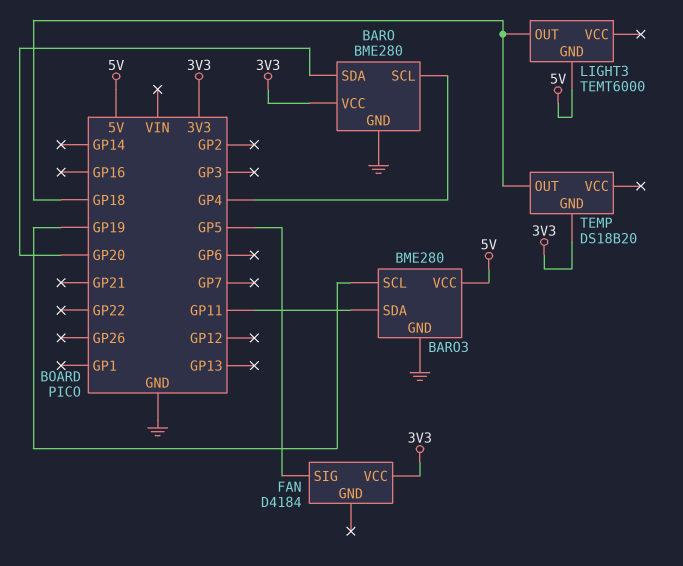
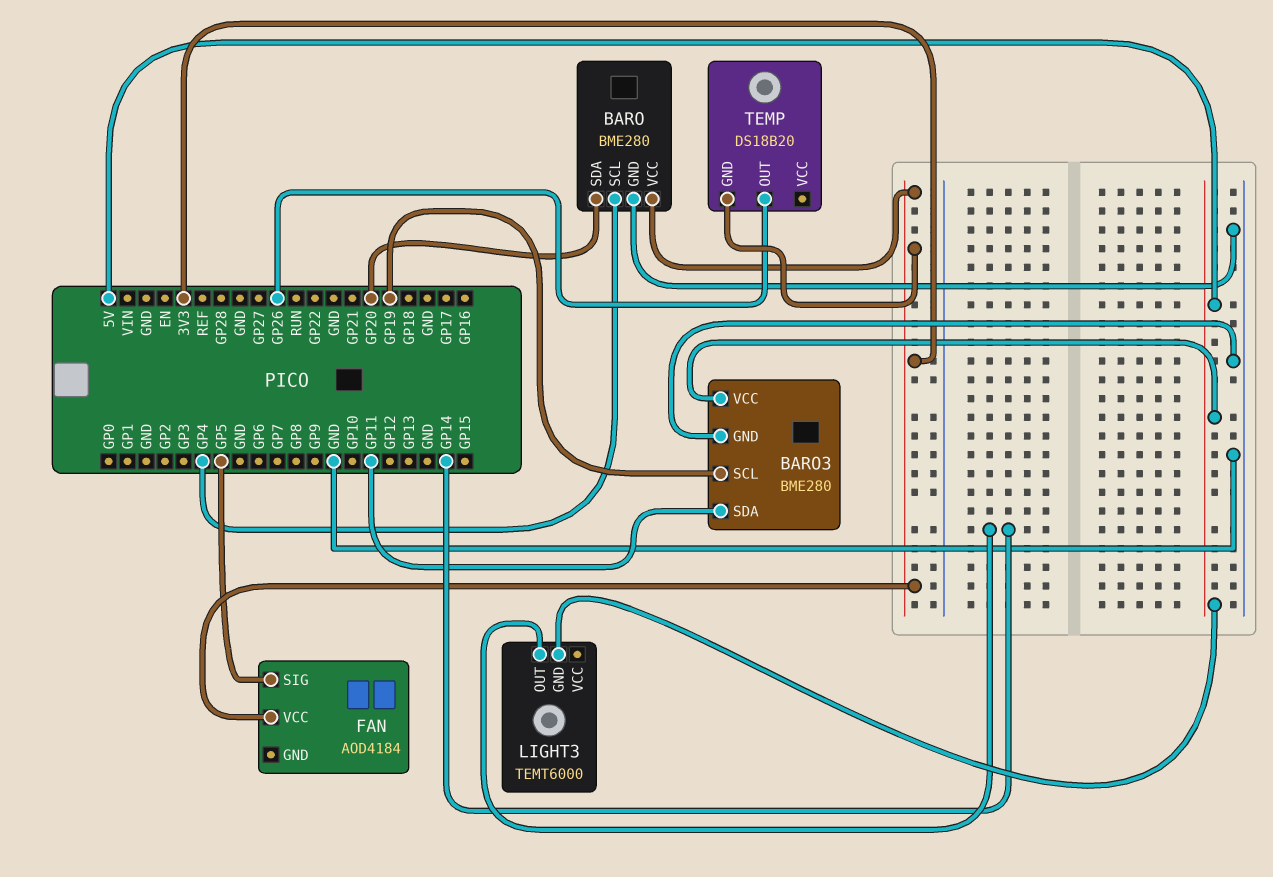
FAN: D4184 -> AOD4184
LIGHT3 pin OUT: GP18 -> GP14
TEMP pin OUT: GP18 -> GP26

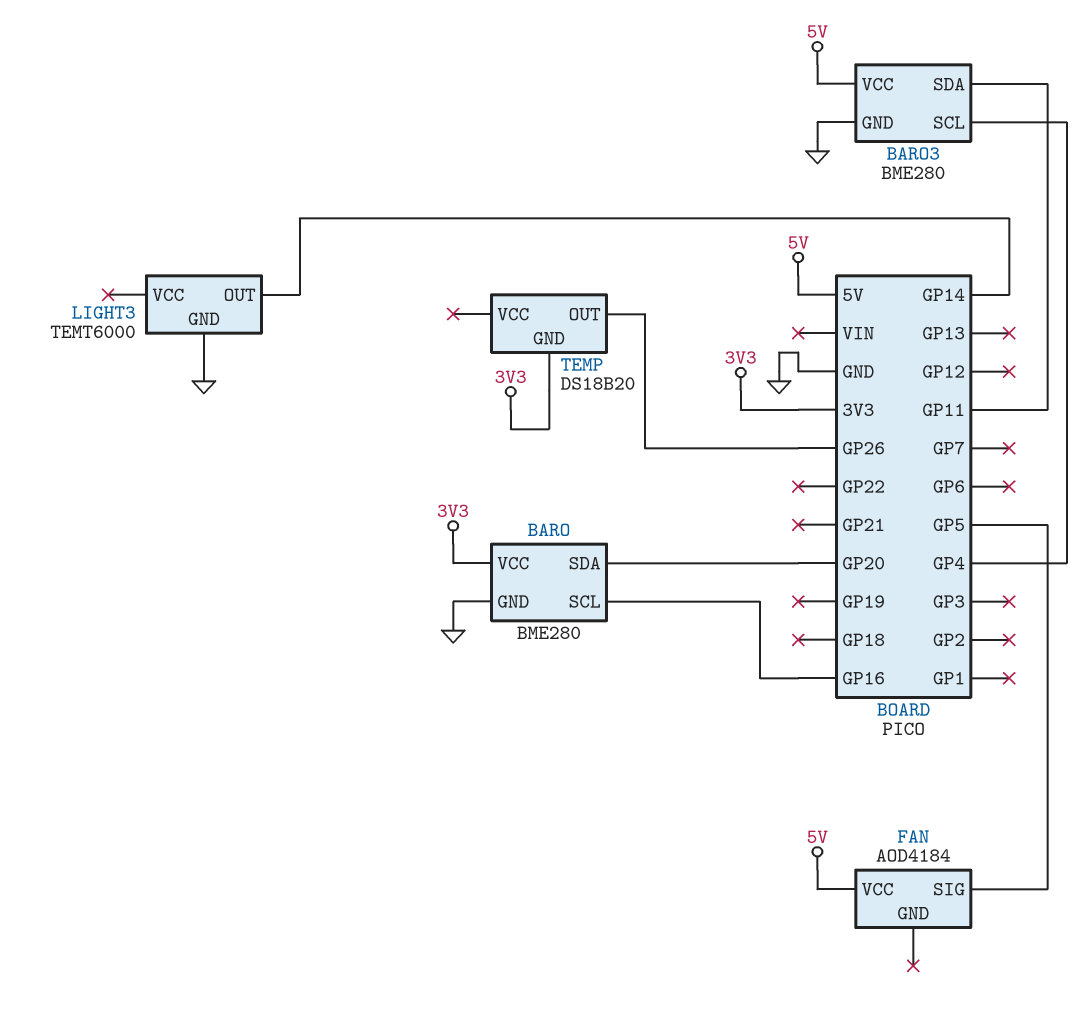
BARO pin SCL: GP4 -> GP16
BARO3 pin SCL: GP19 -> GP4
FAN pin VCC: 3V3 -> 5V
LIGHT3 pin GND: 5V -> GND

